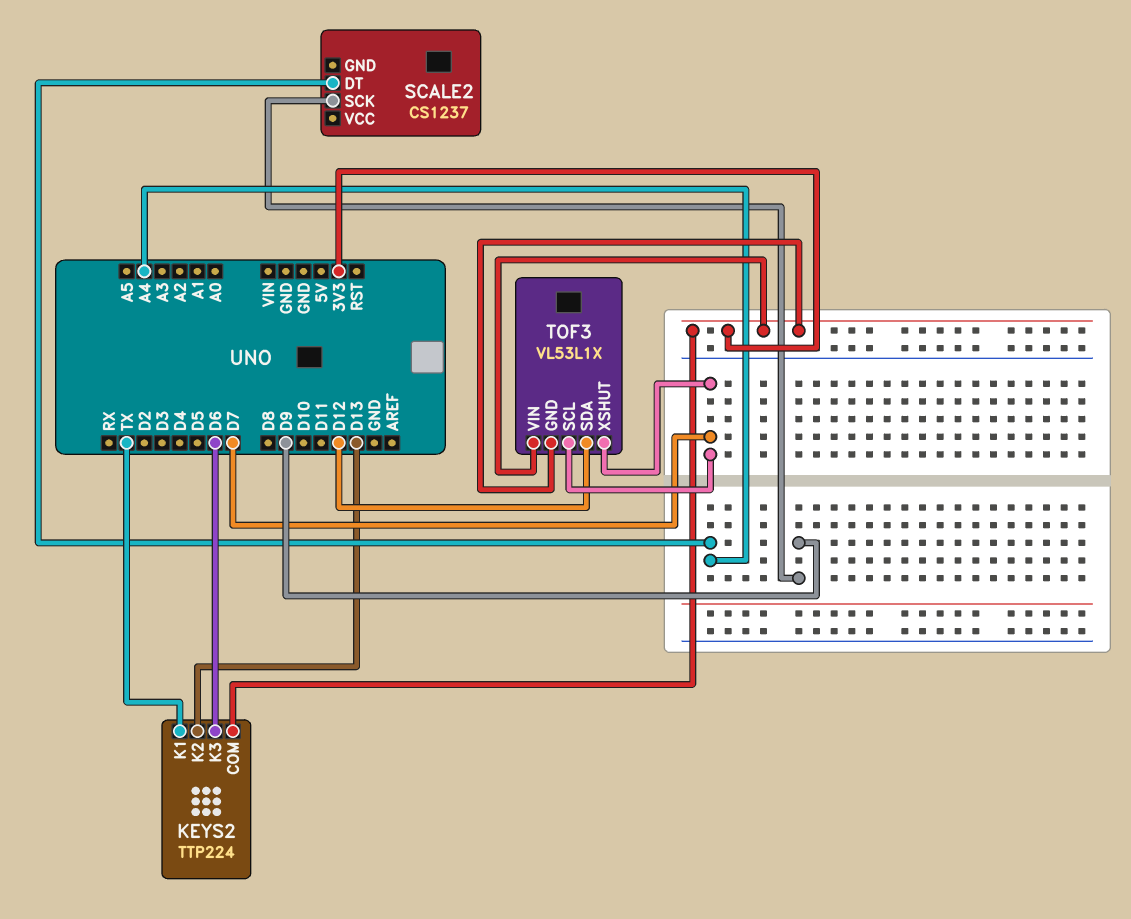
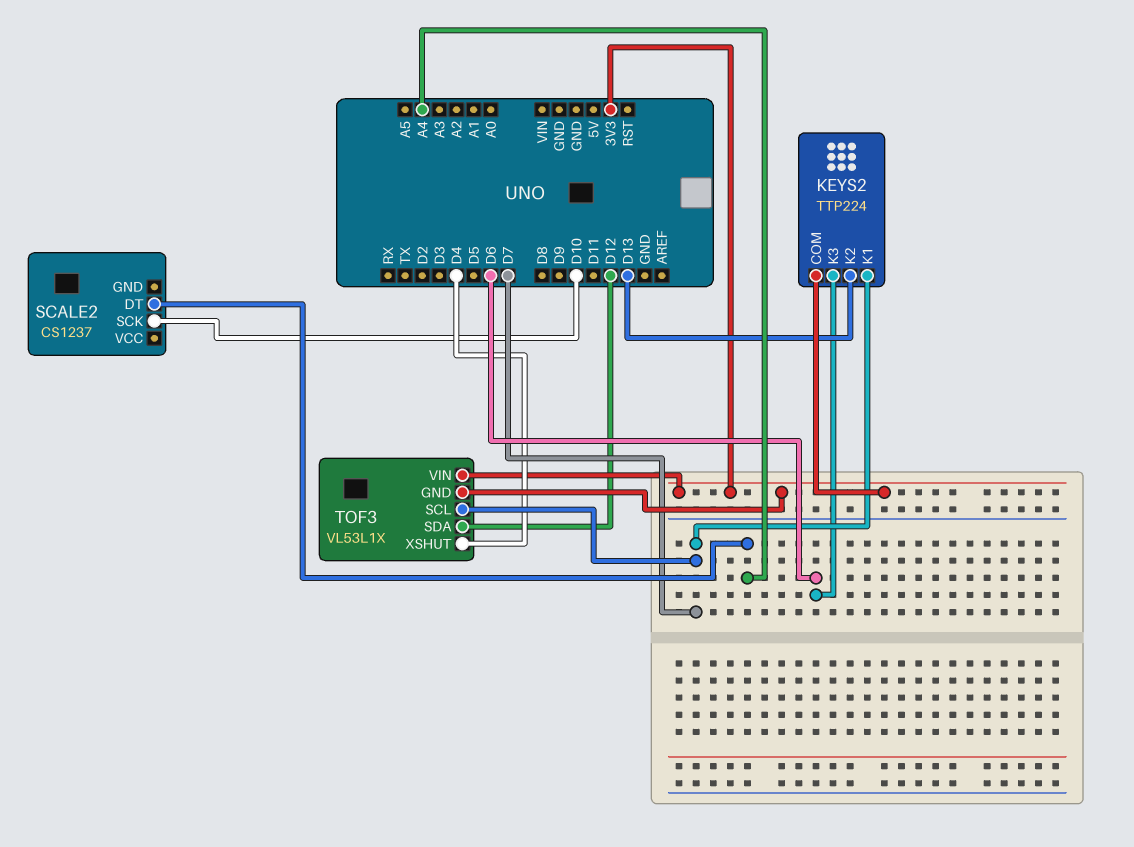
KEYS2 pin K1: TX -> D7
SCALE2 pin SCK: D9 -> D10
TOF3 pin XSHUT: D7 -> D4

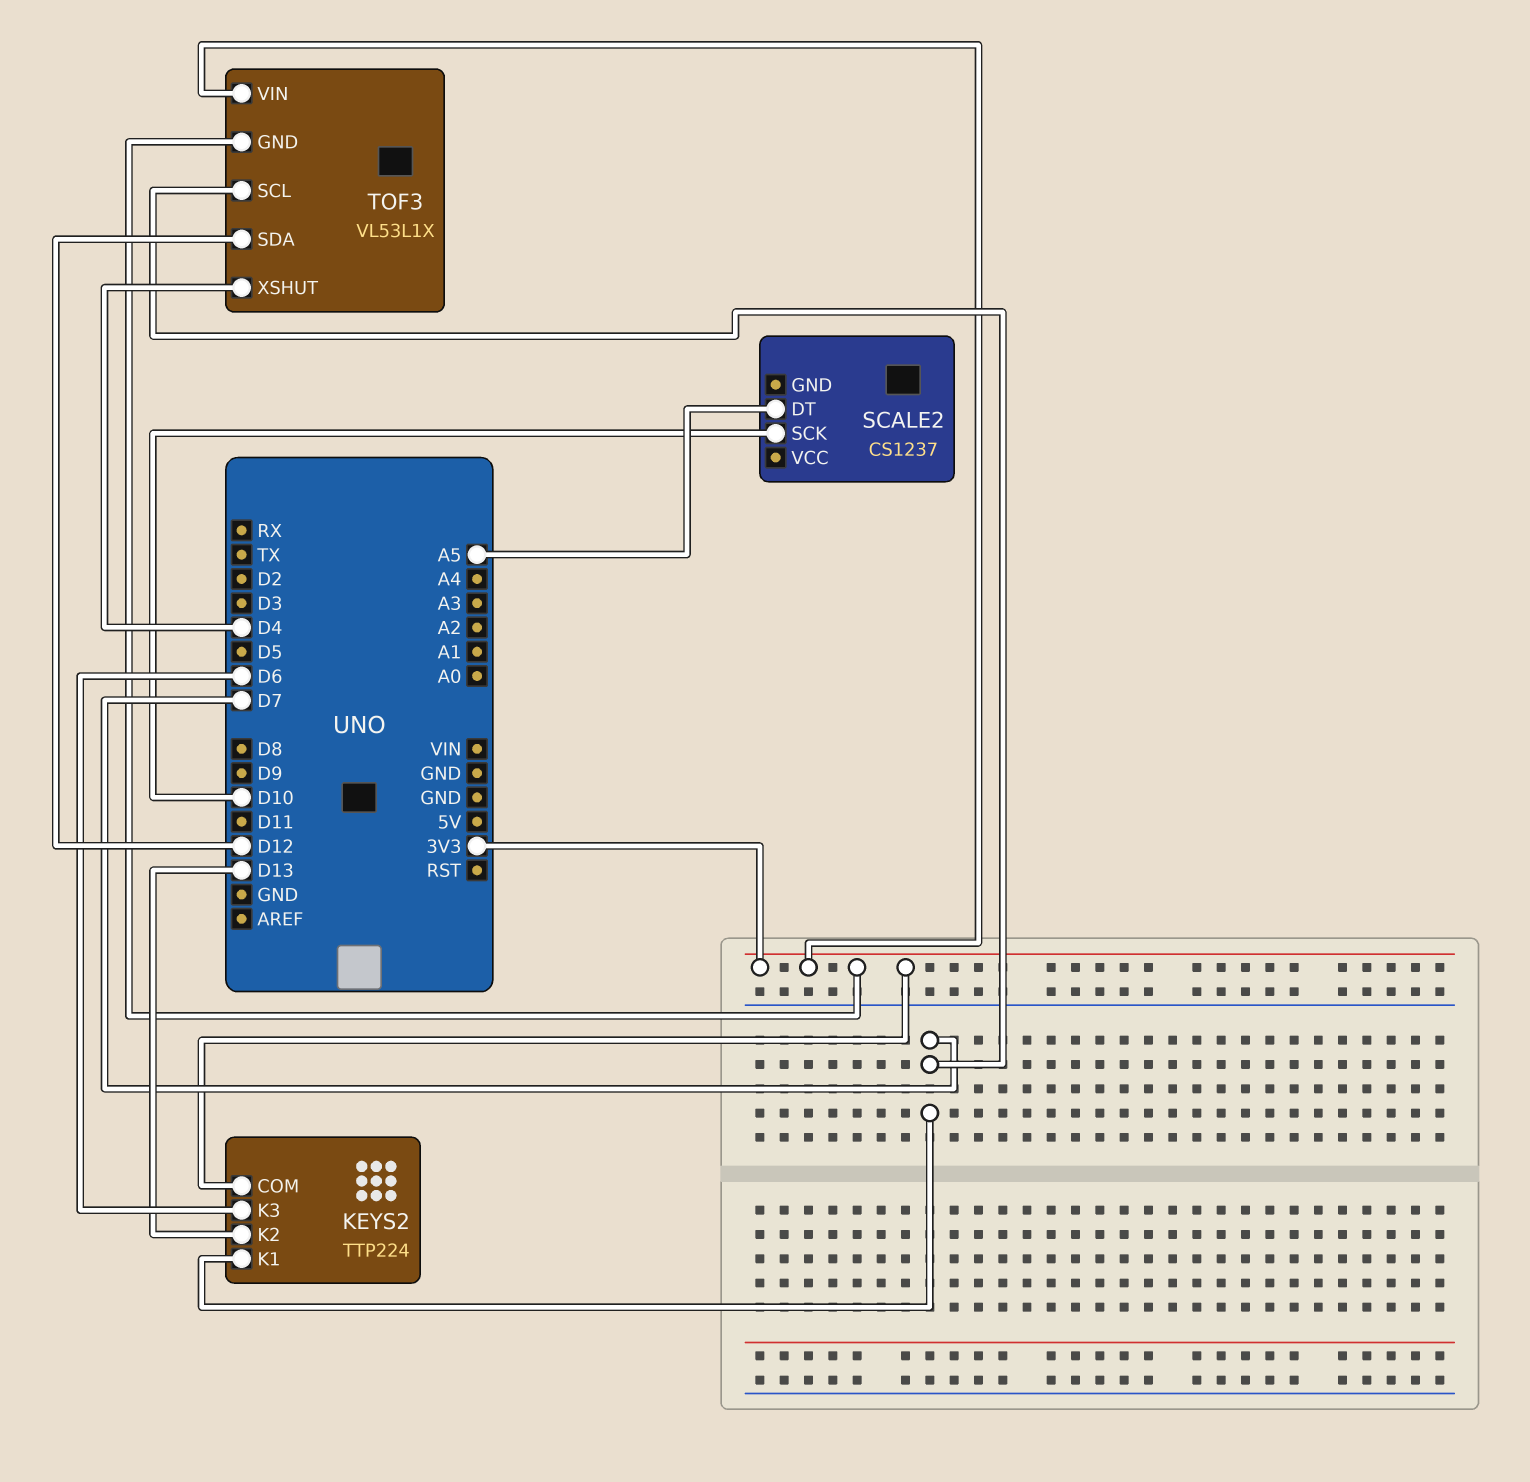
SCALE2 pin DT: A4 -> A5

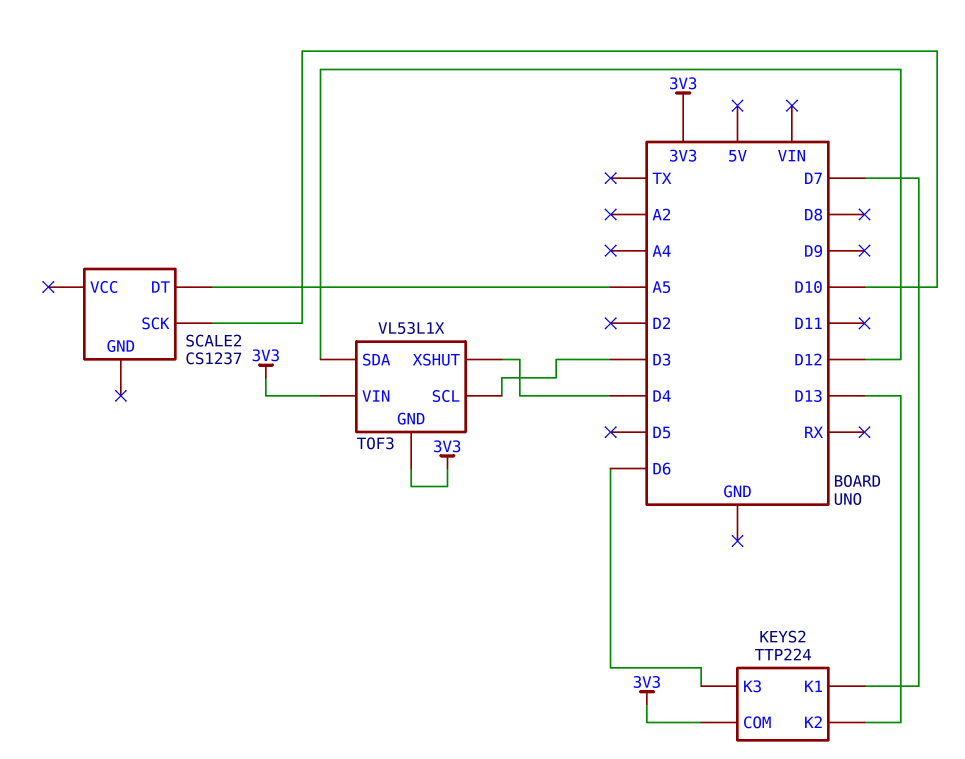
TOF3 pin SCL: D7 -> D3

